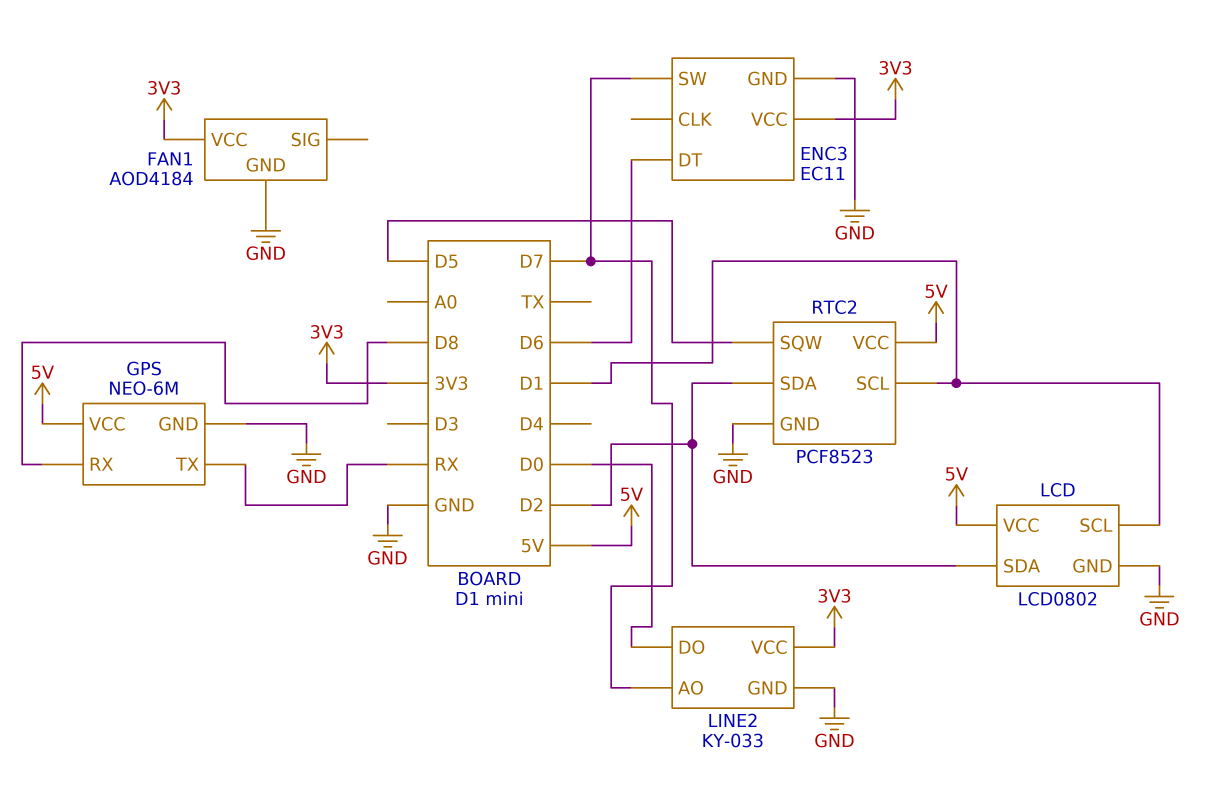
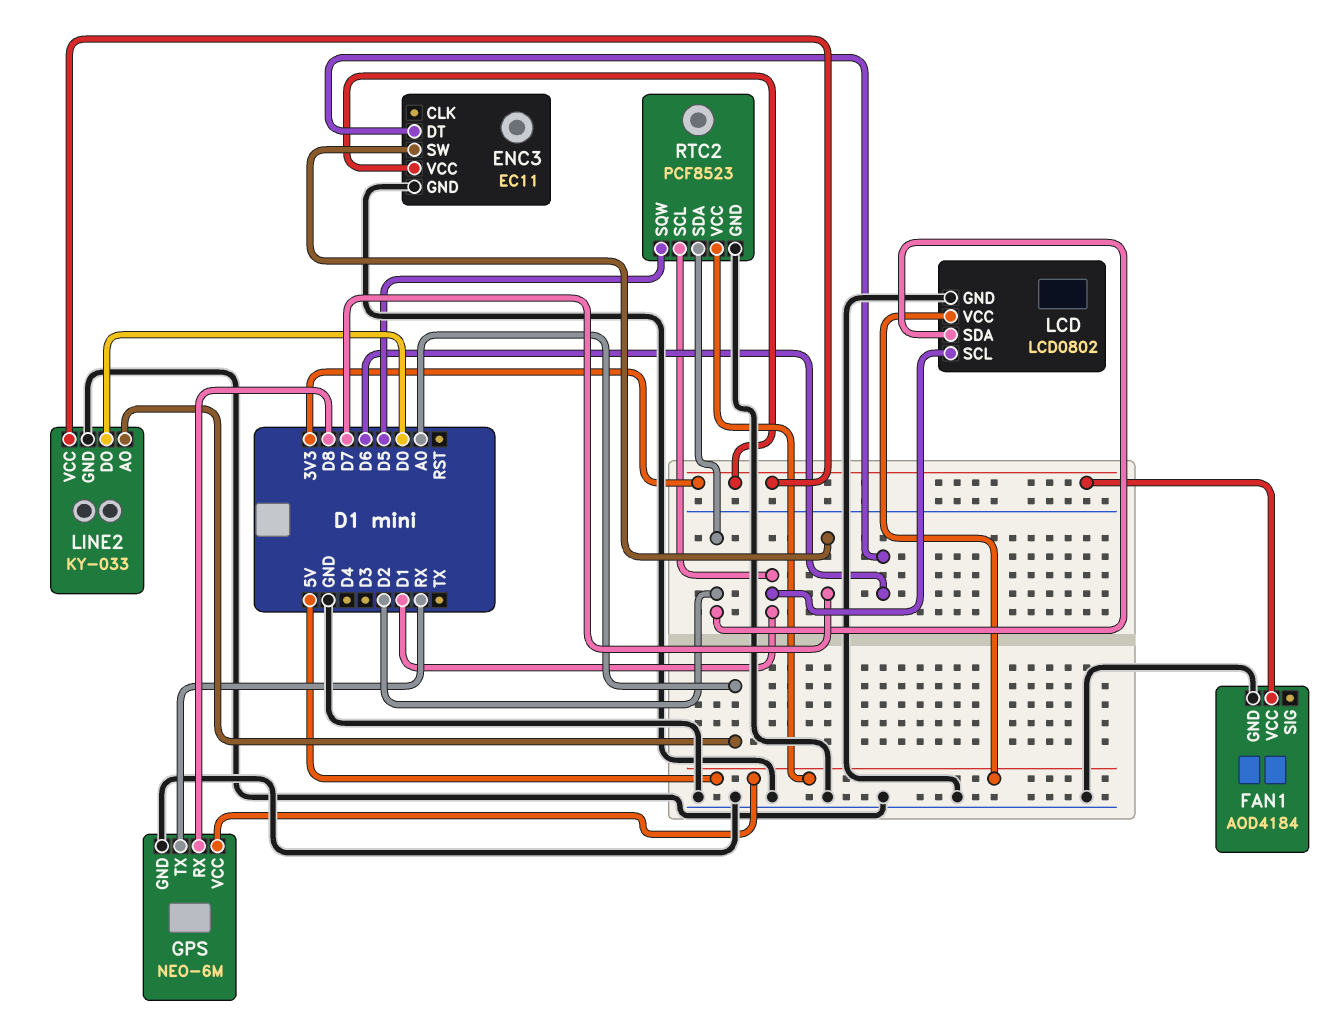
LINE2 pin AO: D7 -> A0

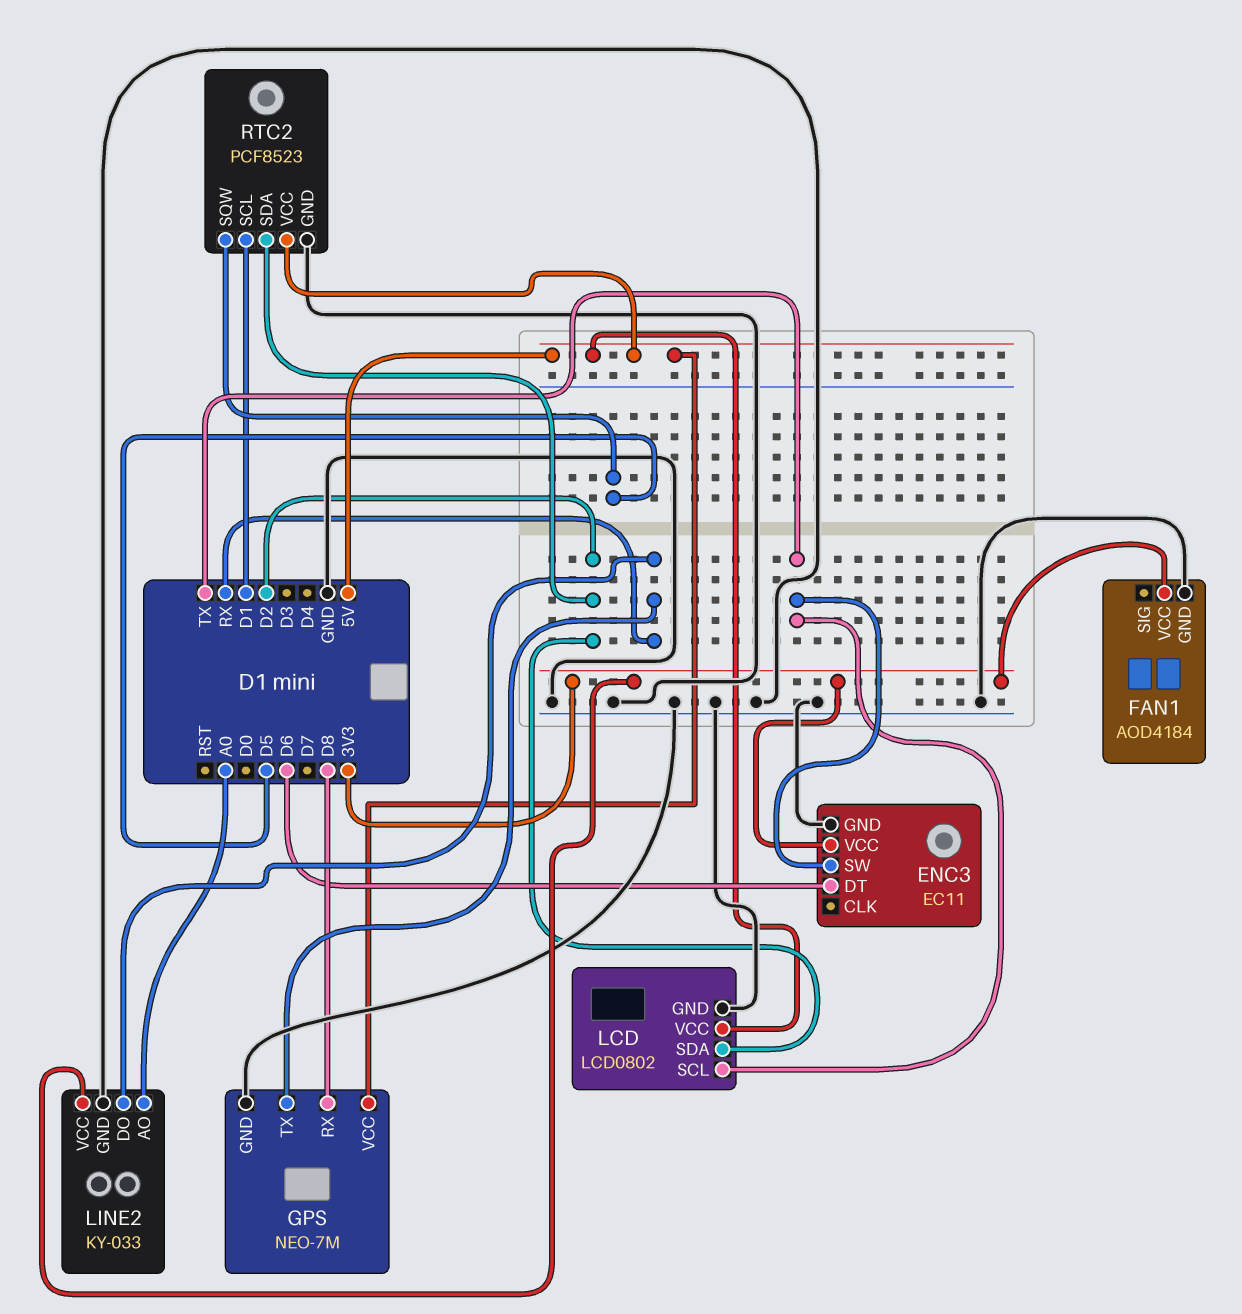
ENC3 pin SW: D7 -> TX
GPS: NEO-6M -> NEO-7M
LCD pin SCL: D1 -> TX
LINE2 pin DO: D0 -> RX

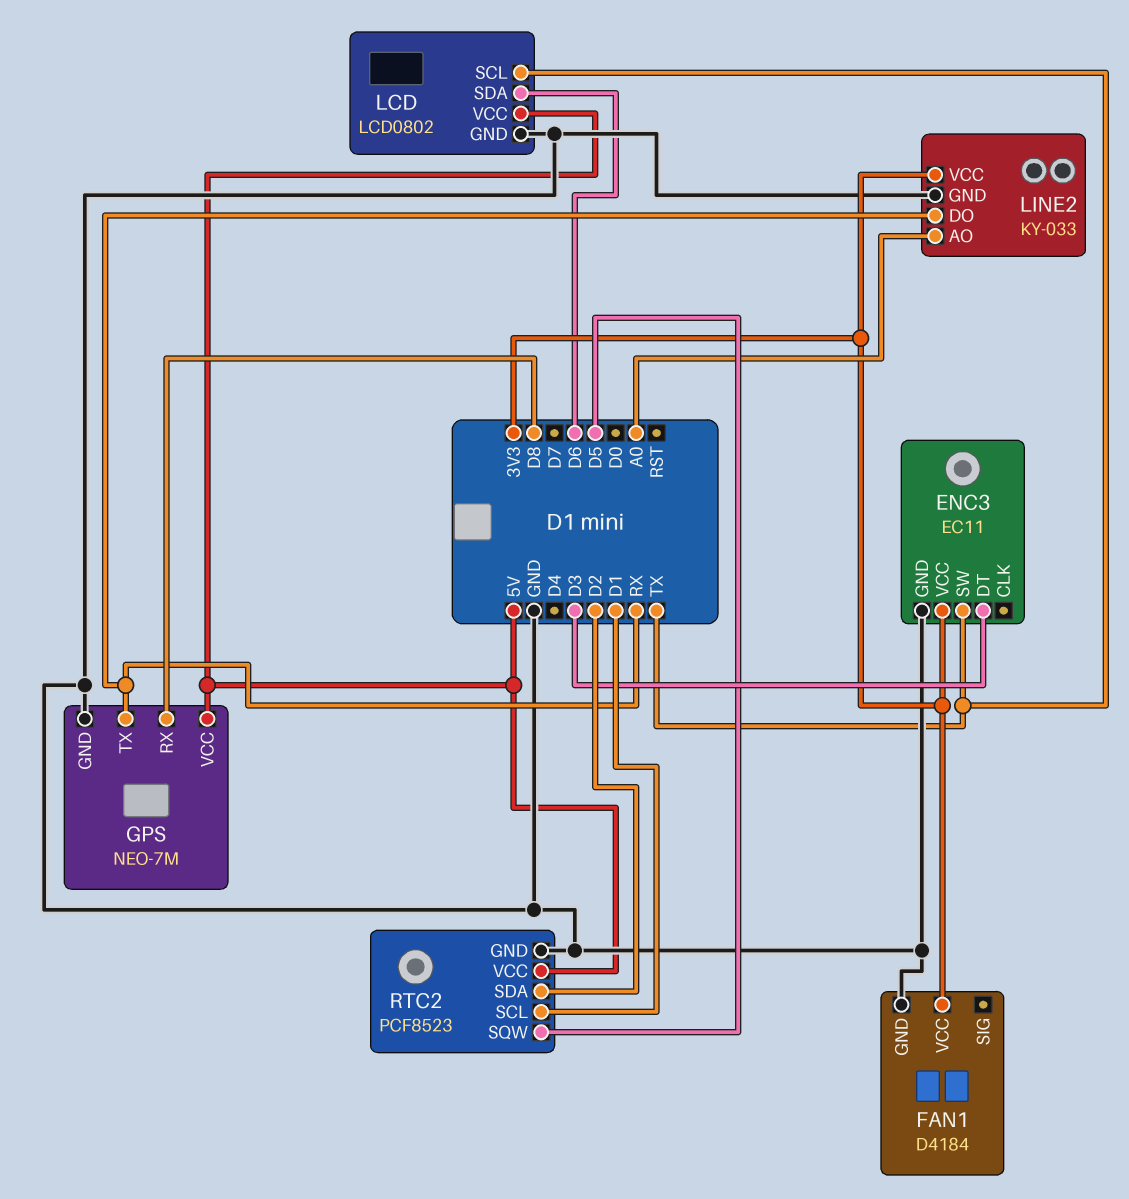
ENC3 pin DT: D6 -> D3
FAN1: AOD4184 -> D4184
LCD pin SDA: D2 -> D6

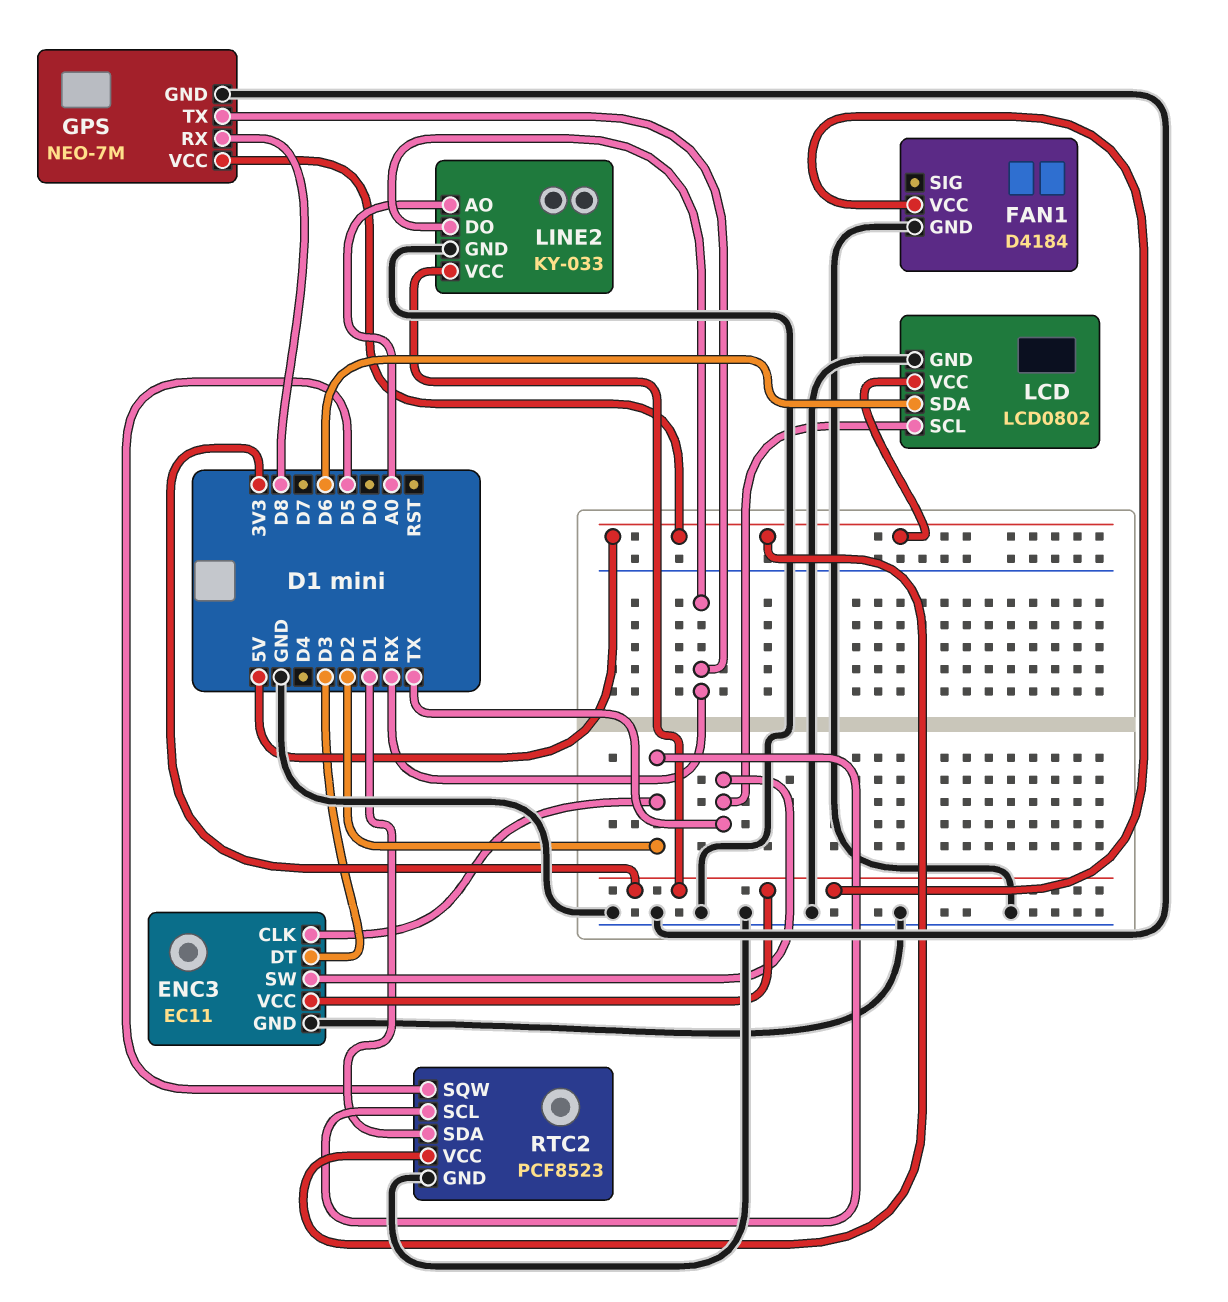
ENC3 pin CLK: none -> D2
RTC2 pin SCL: D1 -> D2
RTC2 pin SDA: D2 -> D1

